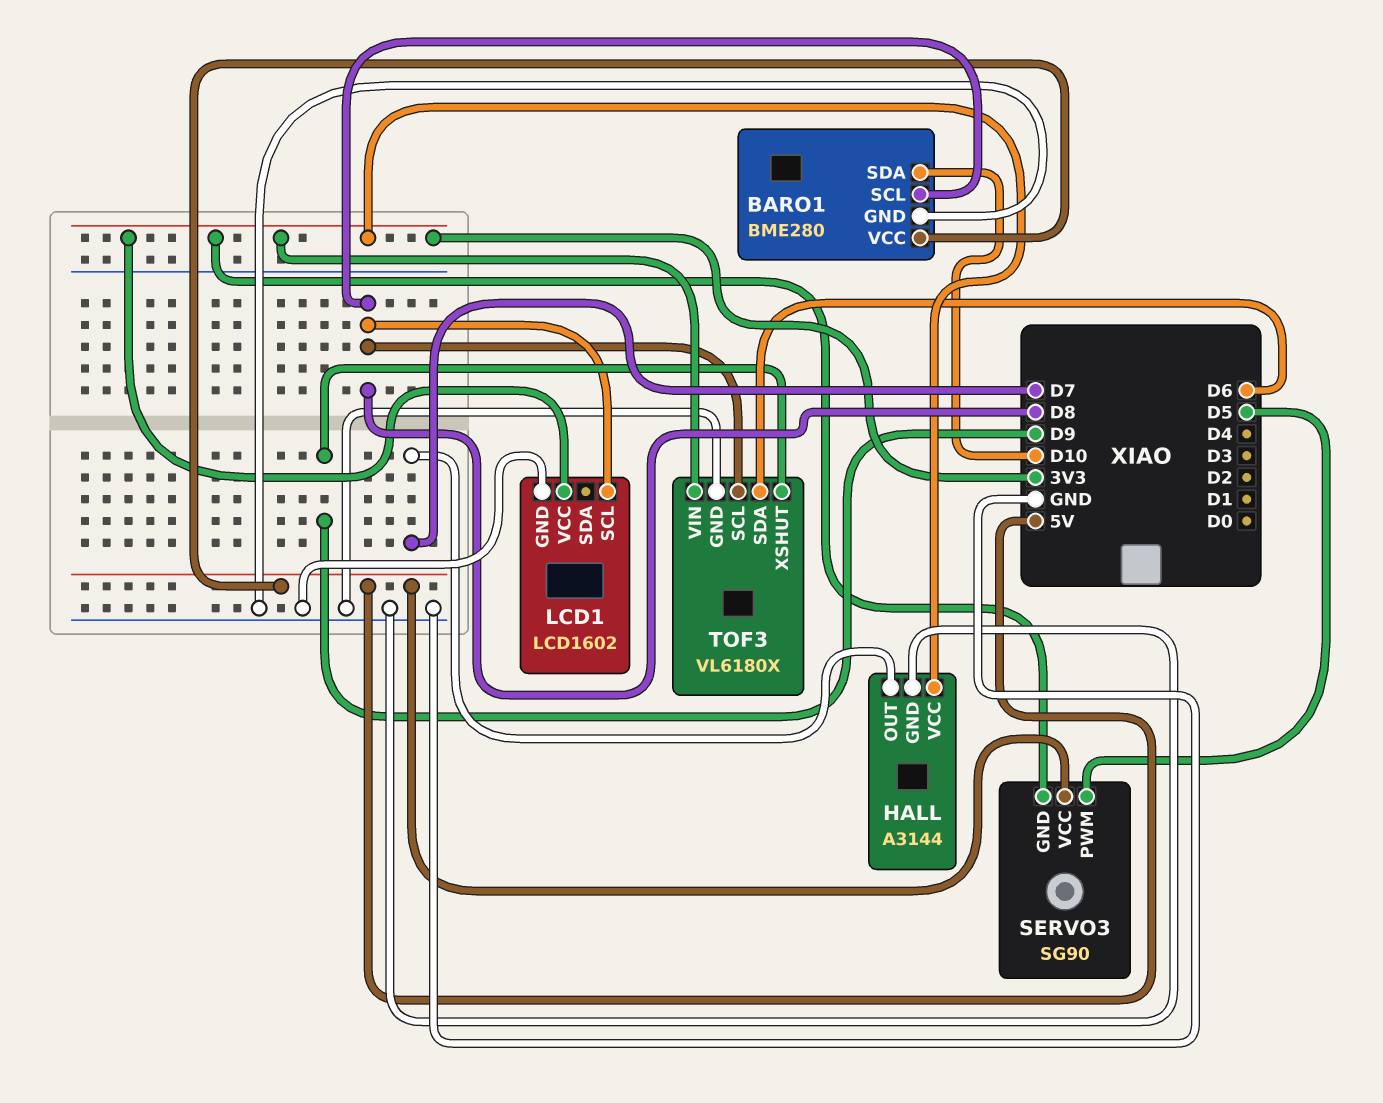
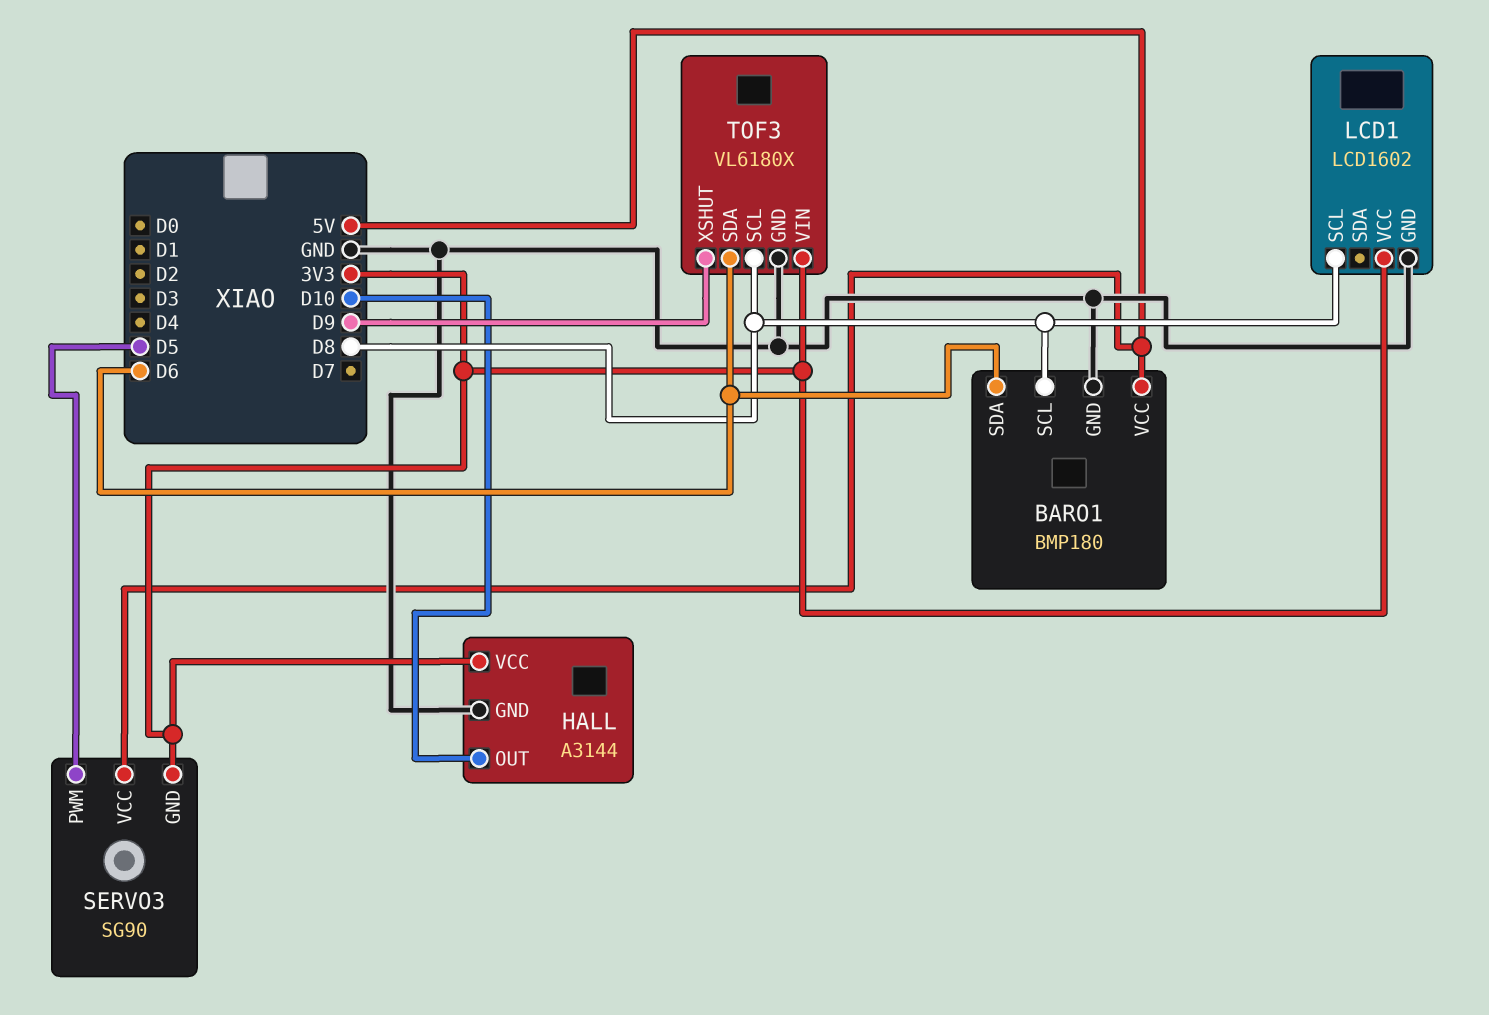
BARO1: BME280 -> BMP180
BARO1 pin SDA: D10 -> D6
HALL pin OUT: D7 -> D10

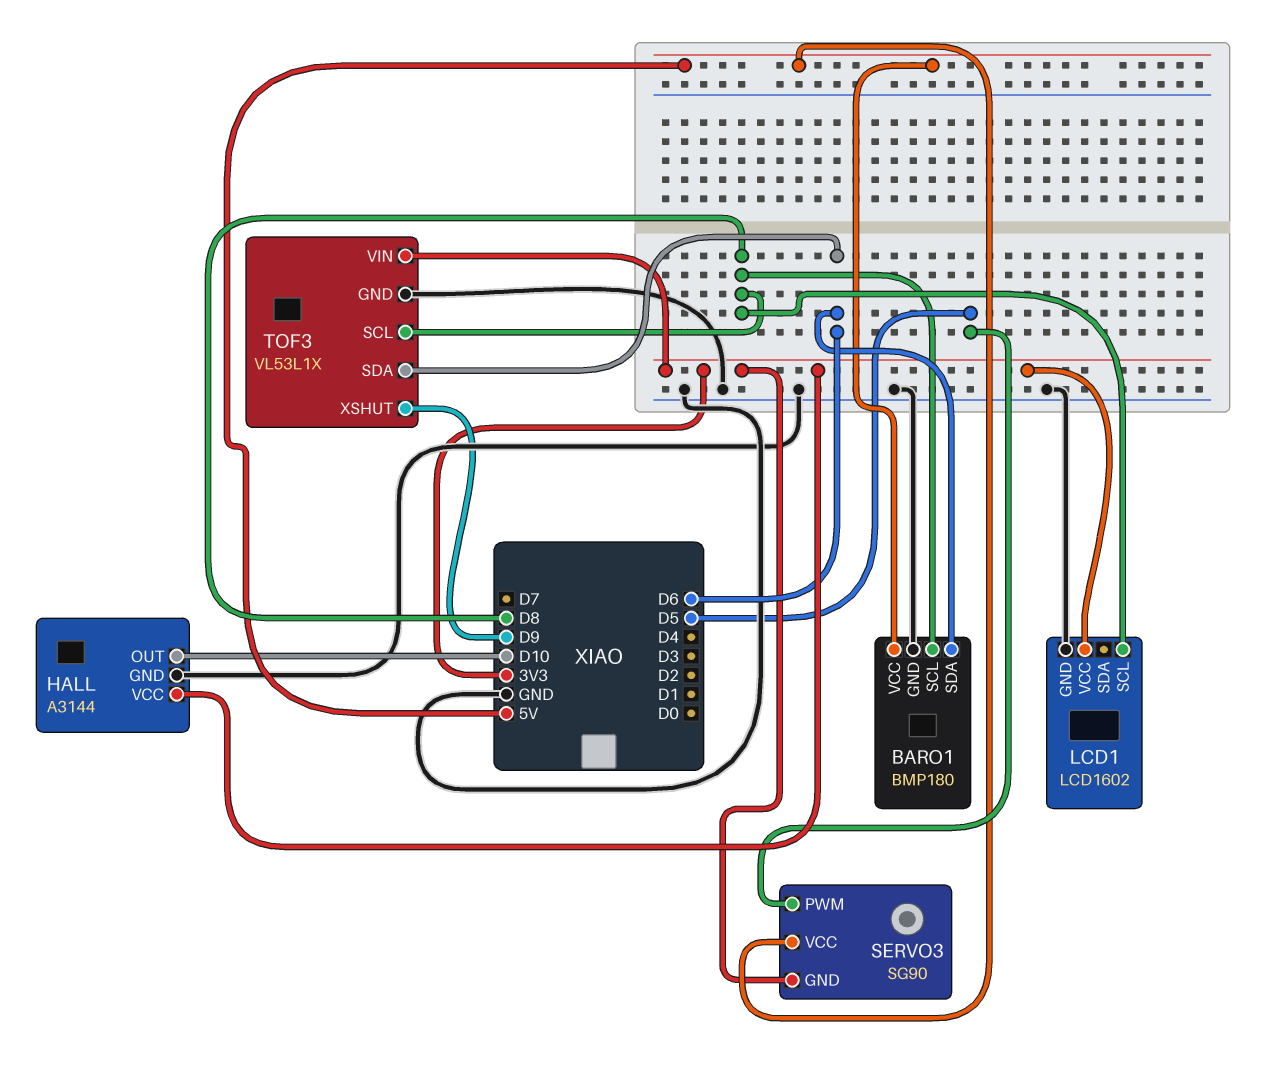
TOF3: VL6180X -> VL53L1X

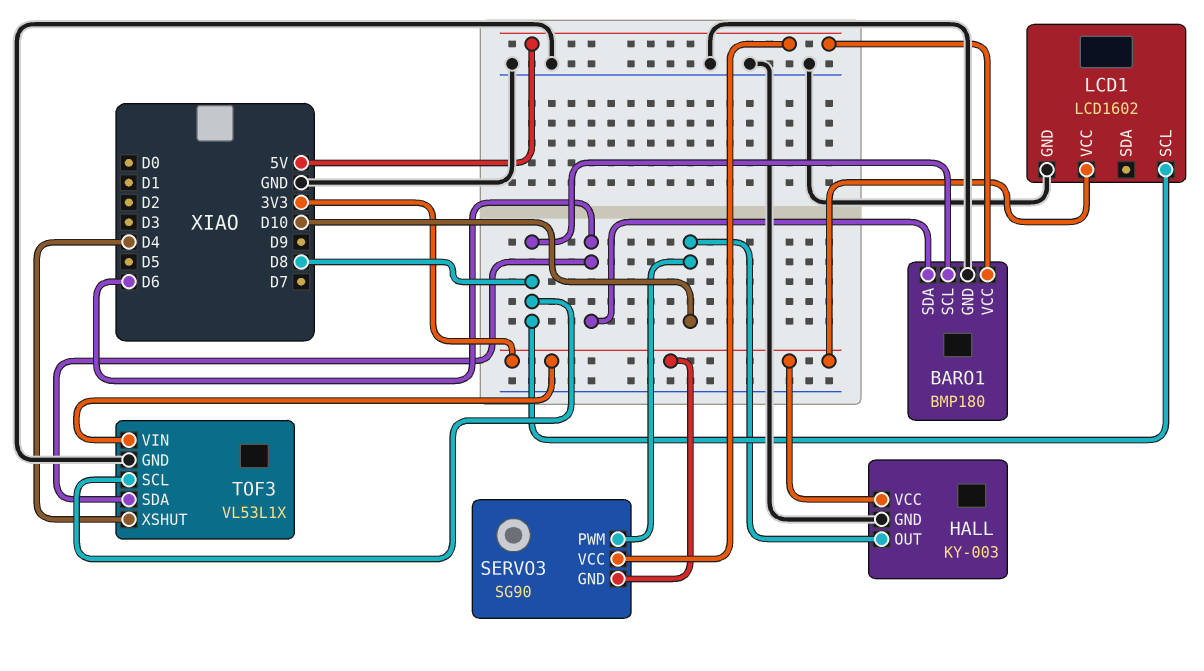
HALL: A3144 -> KY-003
SERVO3 pin PWM: D5 -> D10
TOF3 pin XSHUT: D9 -> D4

